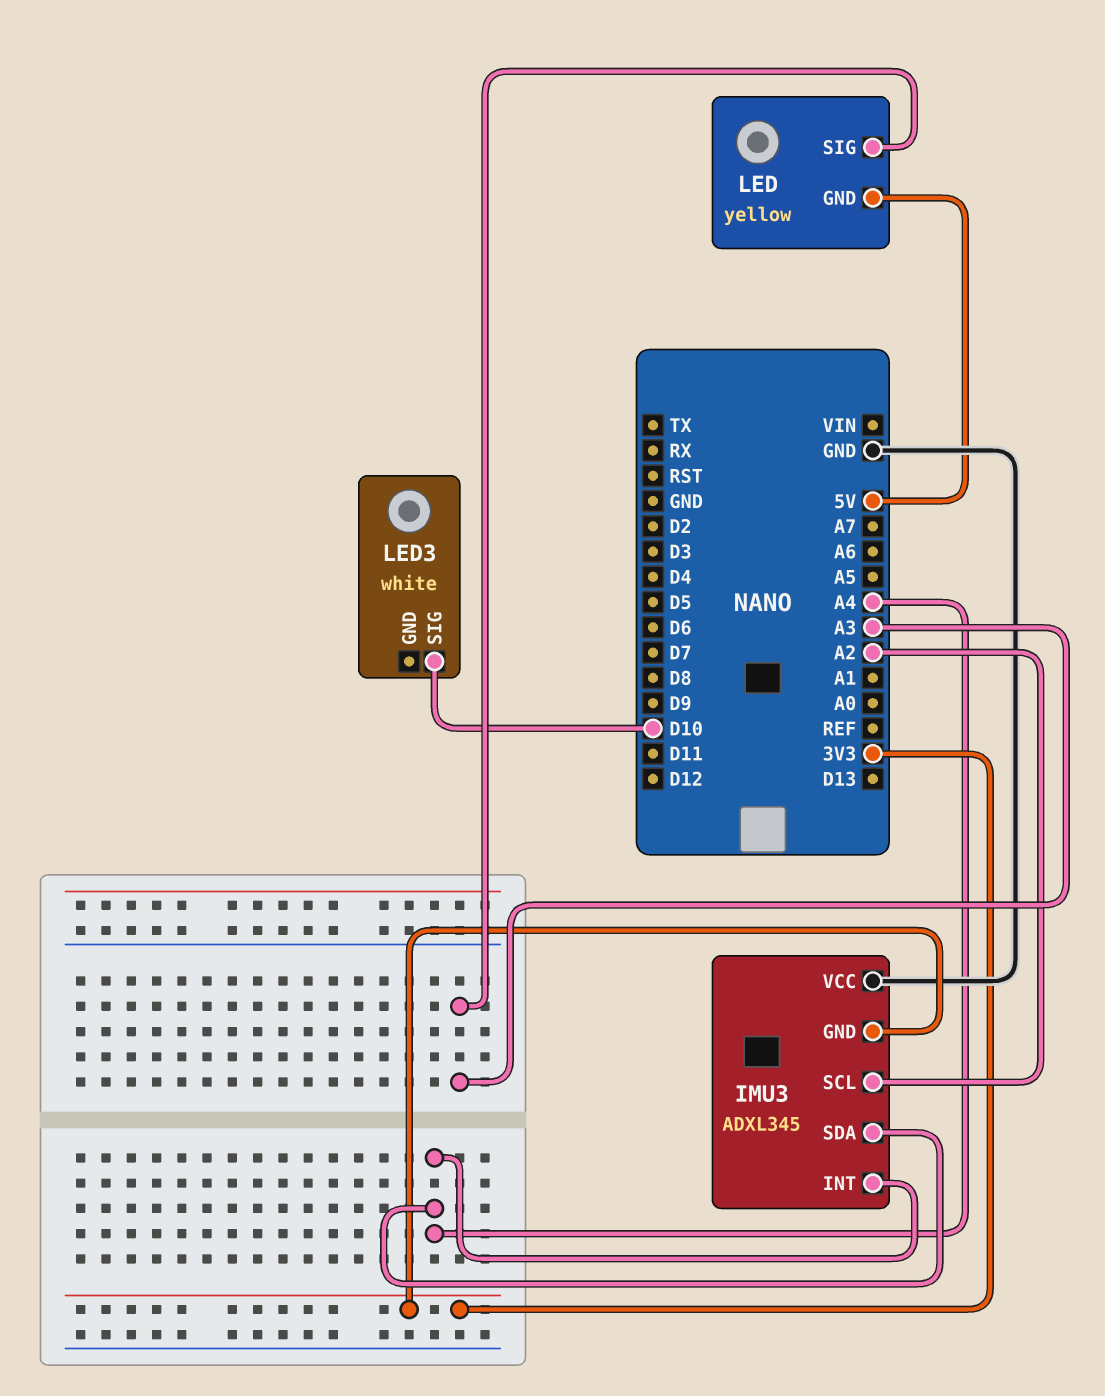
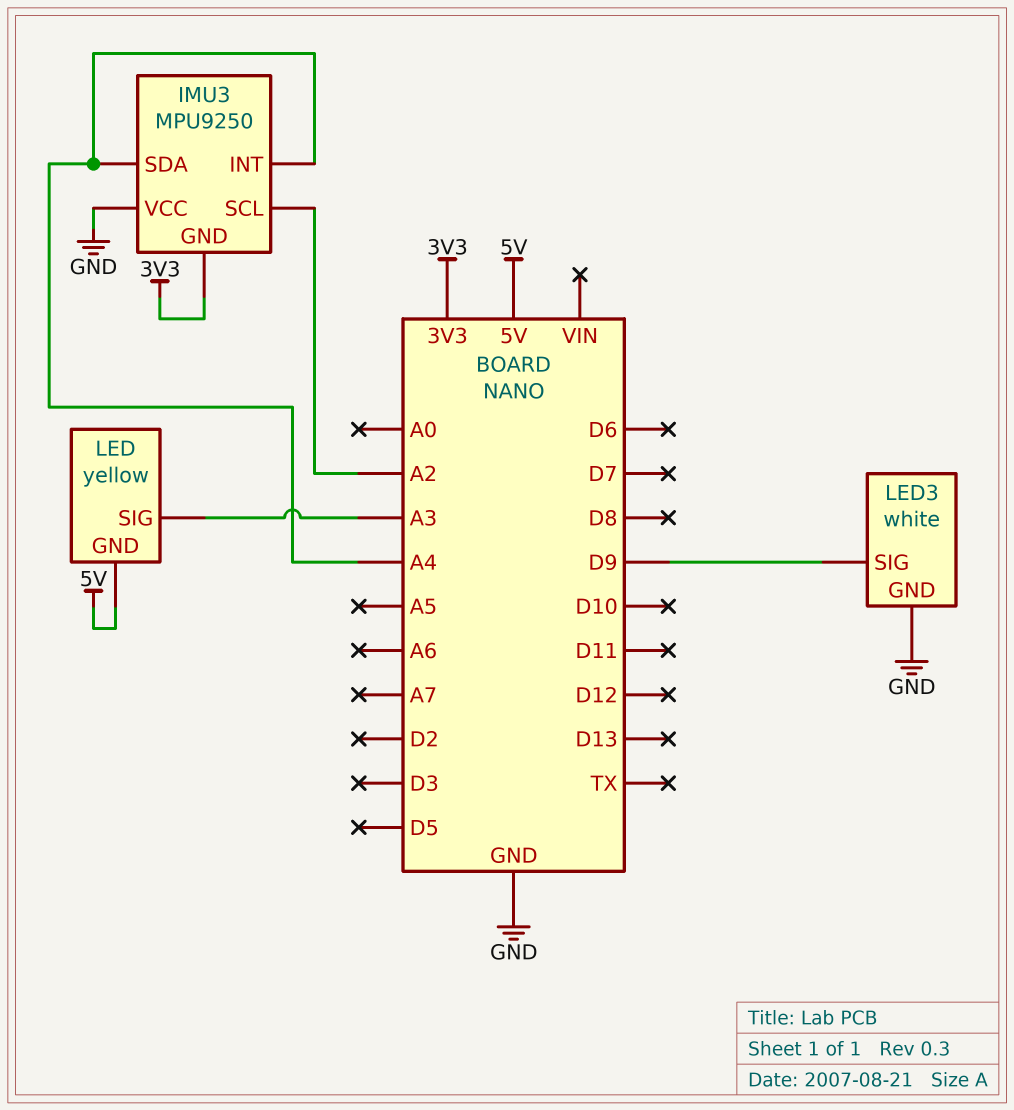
IMU3: ADXL345 -> MPU9250
LED3 pin GND: none -> GND
LED3 pin SIG: D10 -> D9

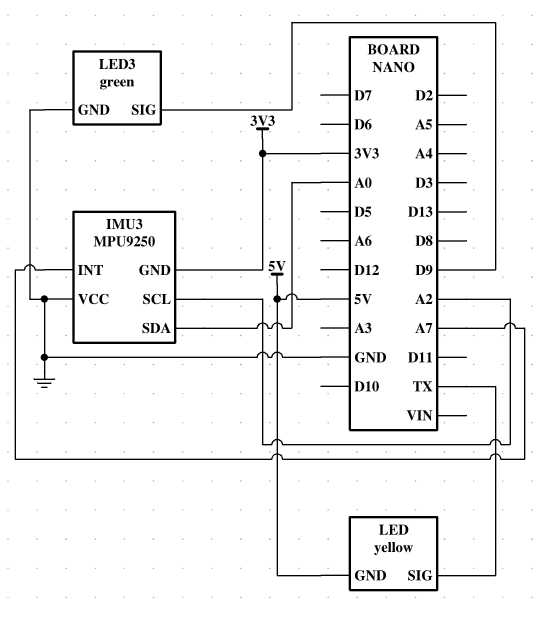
IMU3 pin INT: A4 -> A7
IMU3 pin SDA: A4 -> A0
LED pin SIG: A3 -> TX
LED3: white -> green

